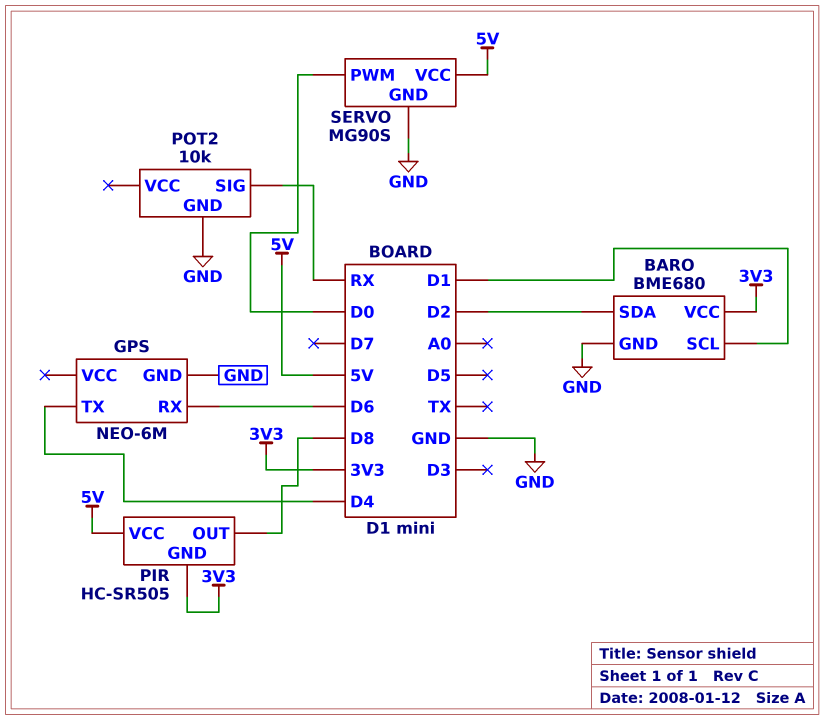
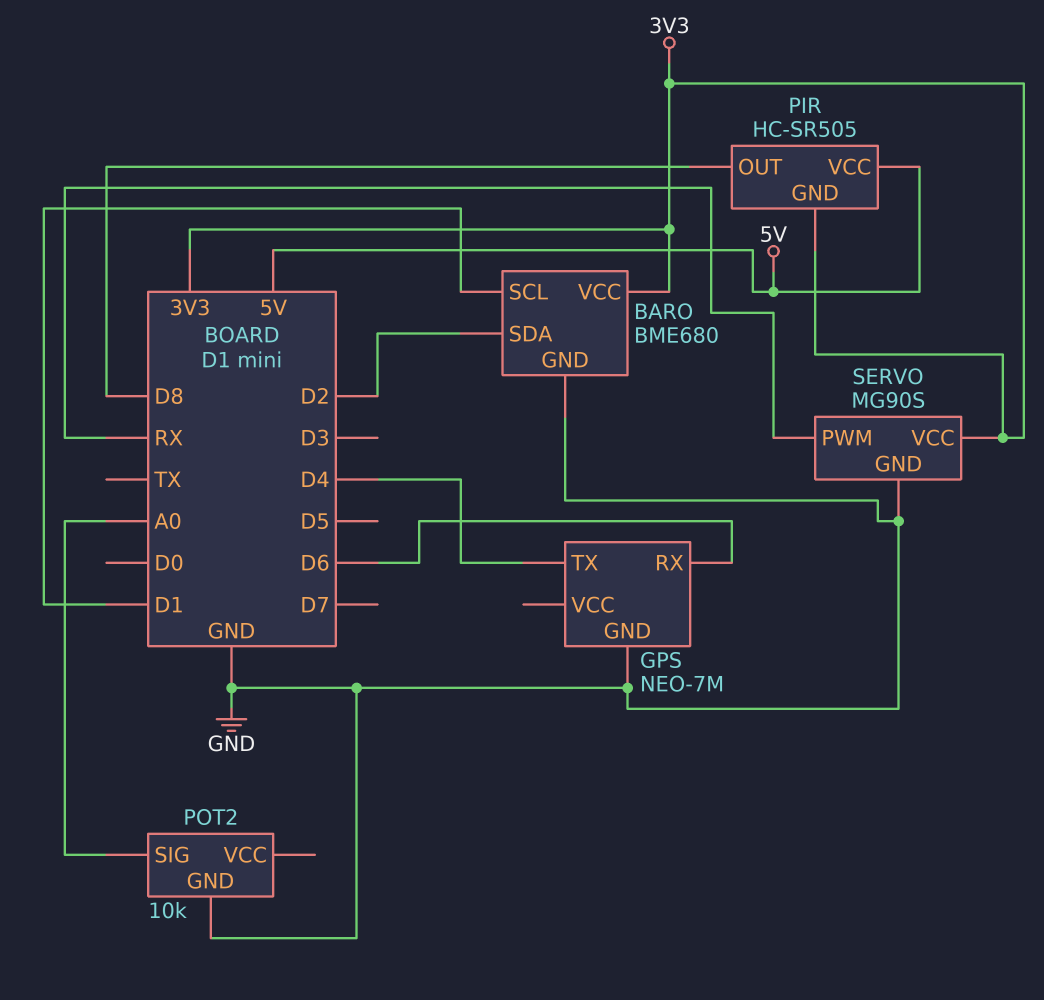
GPS: NEO-6M -> NEO-7M
POT2 pin SIG: RX -> A0
SERVO pin PWM: D0 -> RX
SERVO pin VCC: 5V -> 3V3

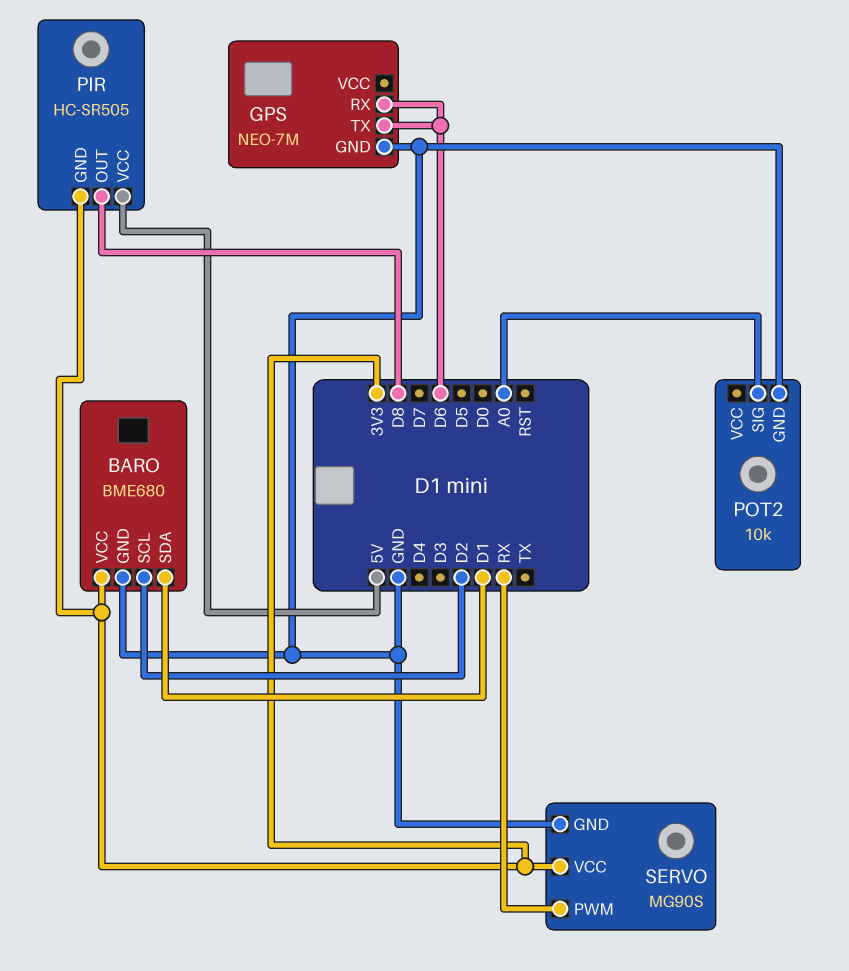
BARO pin SCL: D1 -> D2
BARO pin SDA: D2 -> D1
GPS pin TX: D4 -> D6

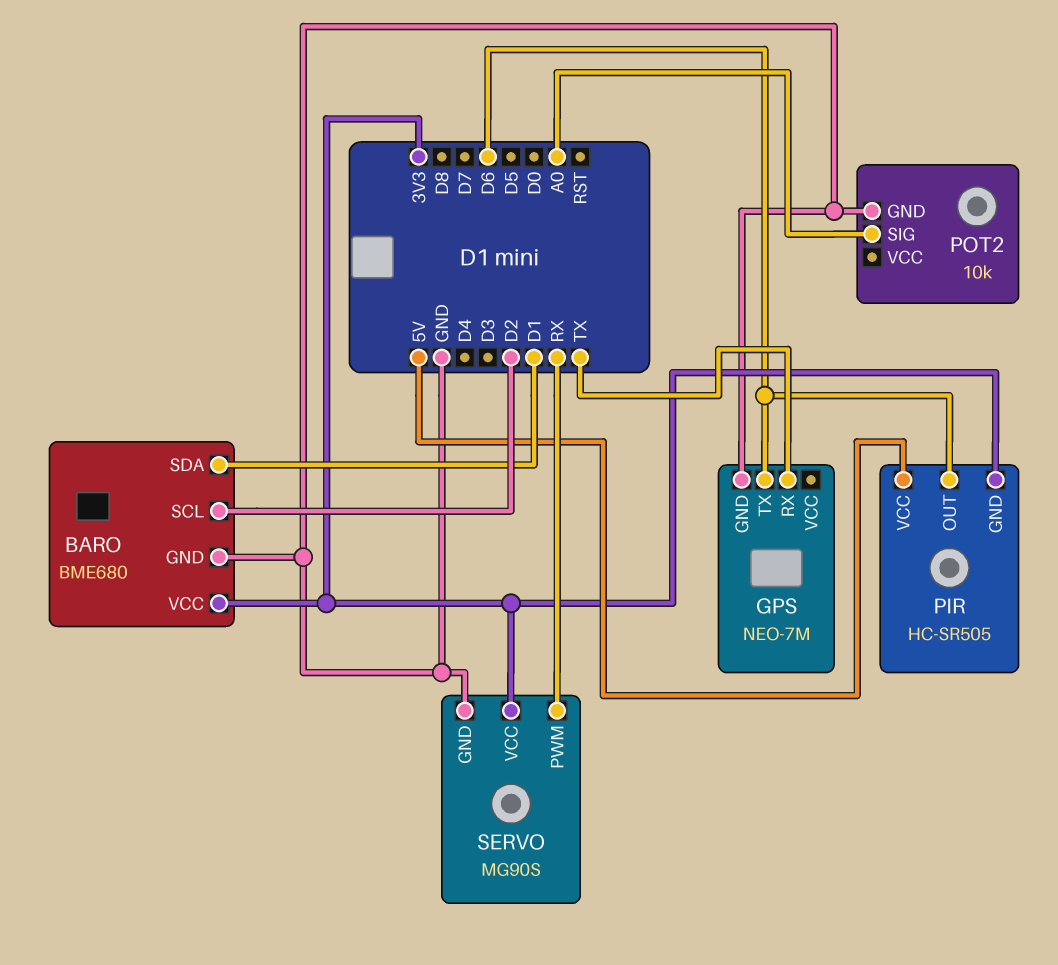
GPS pin RX: D6 -> TX
PIR pin OUT: D8 -> D6

